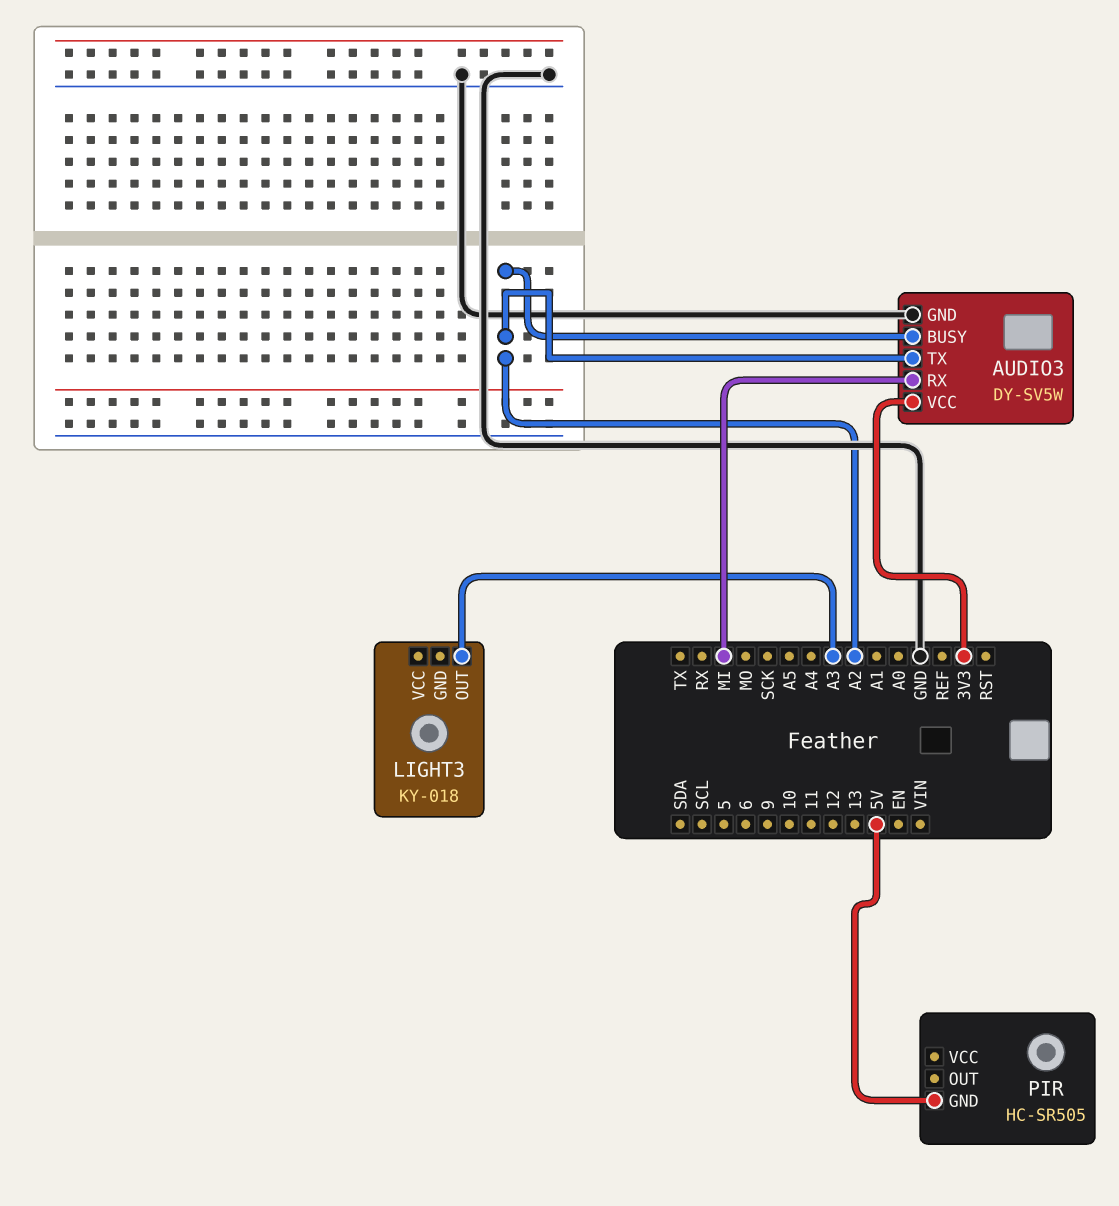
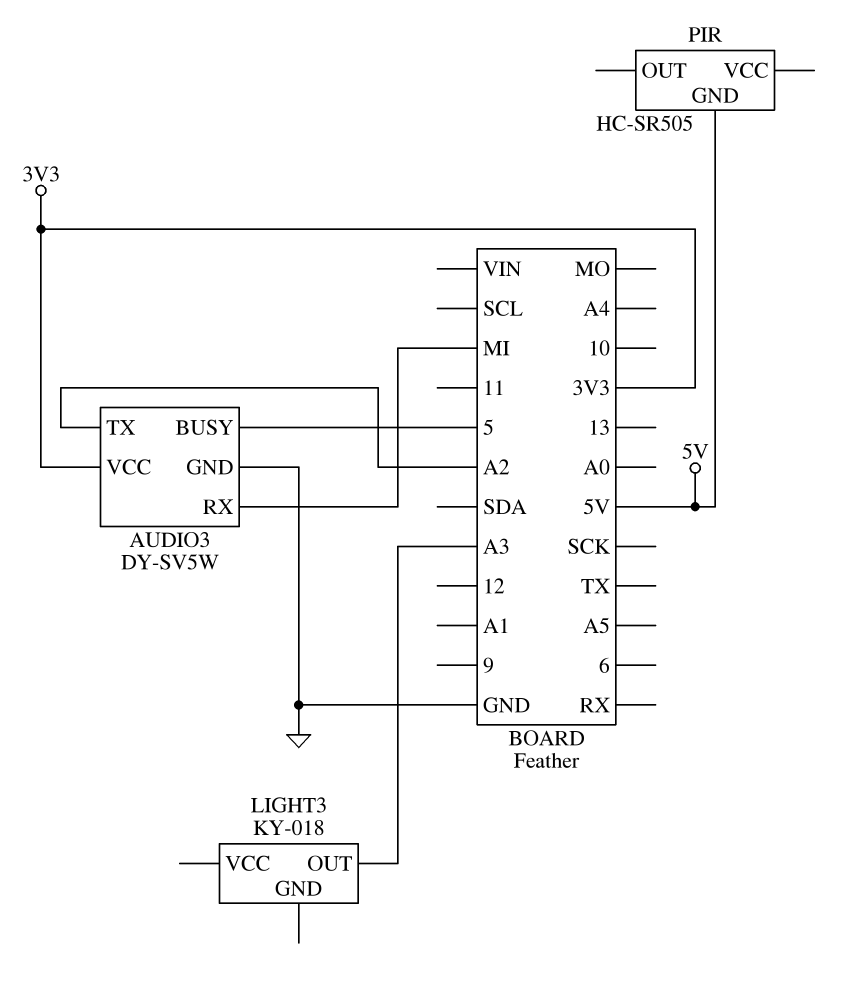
AUDIO3 pin BUSY: A2 -> 5

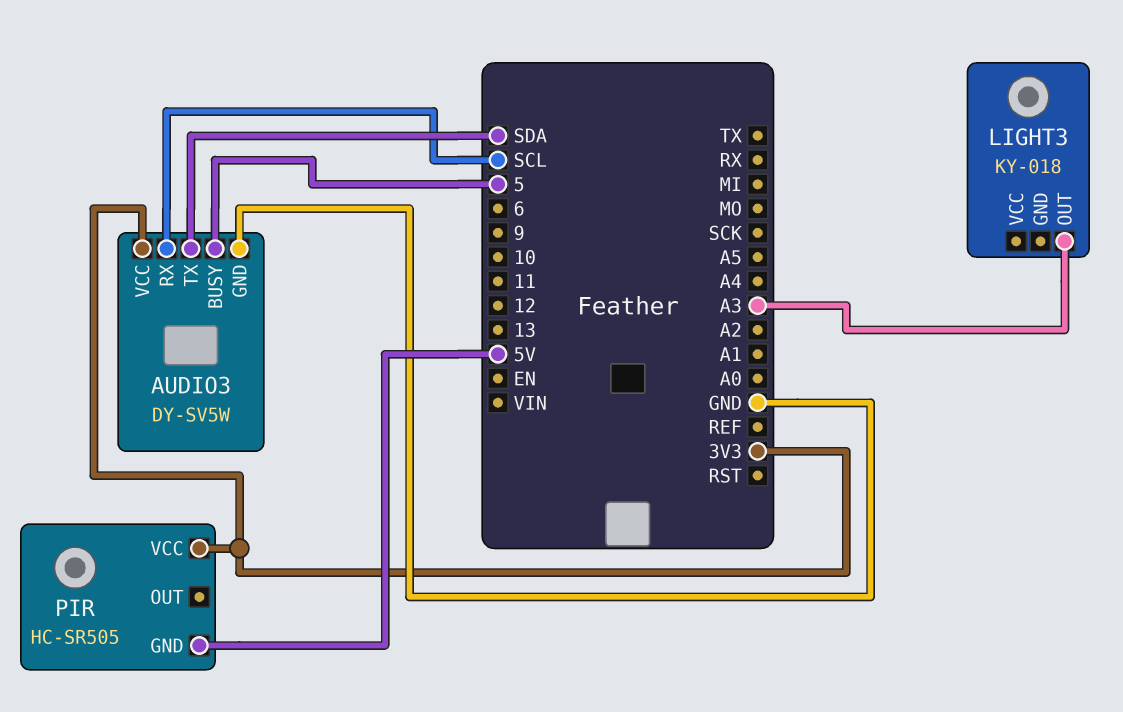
AUDIO3 pin RX: MI -> SCL
AUDIO3 pin TX: A2 -> SDA
PIR pin VCC: none -> 3V3

